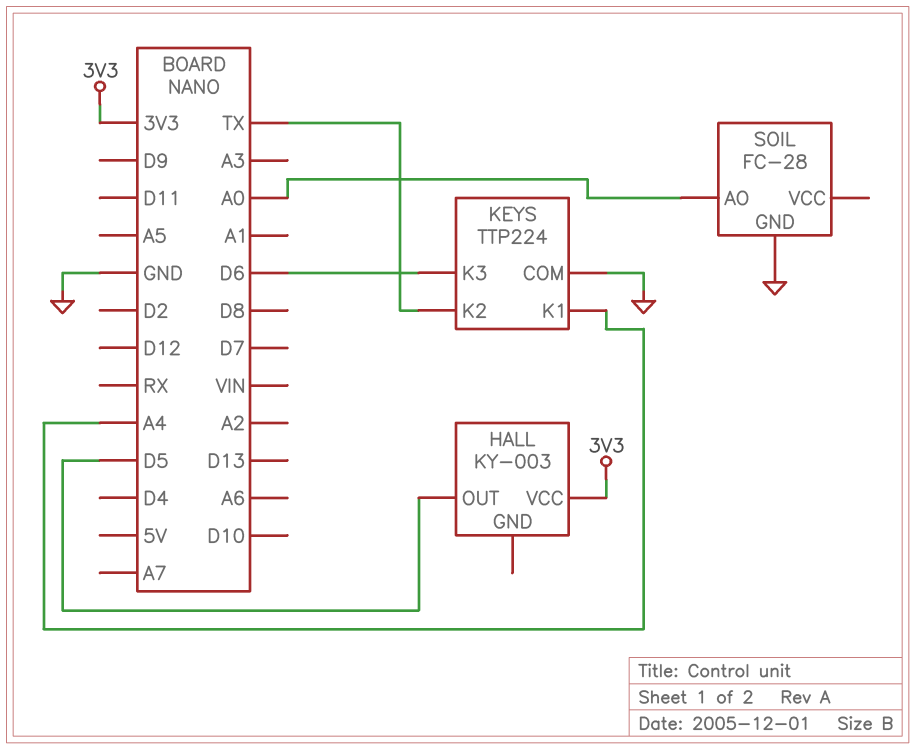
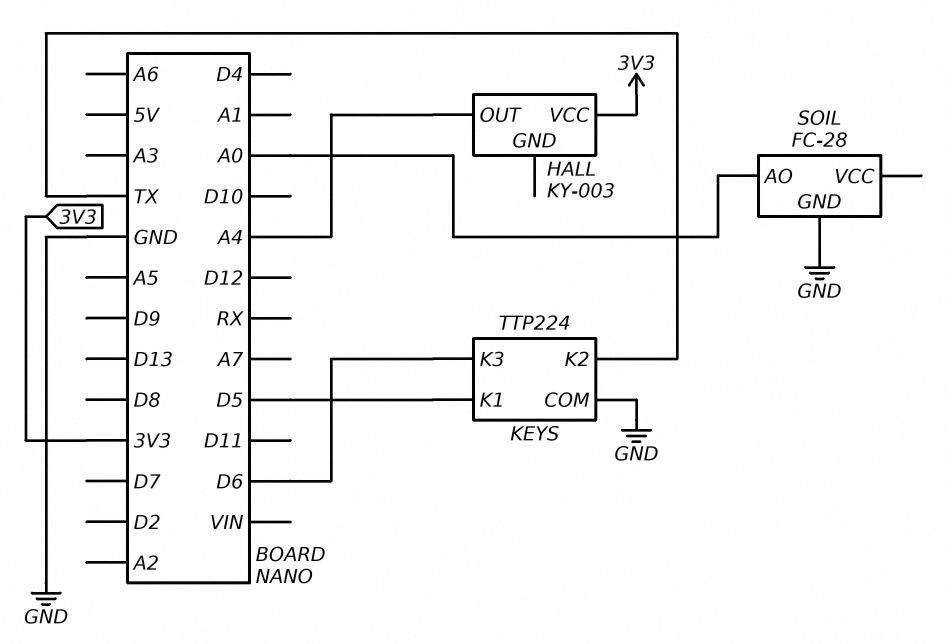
HALL pin OUT: D5 -> A4
KEYS pin K1: A4 -> D5

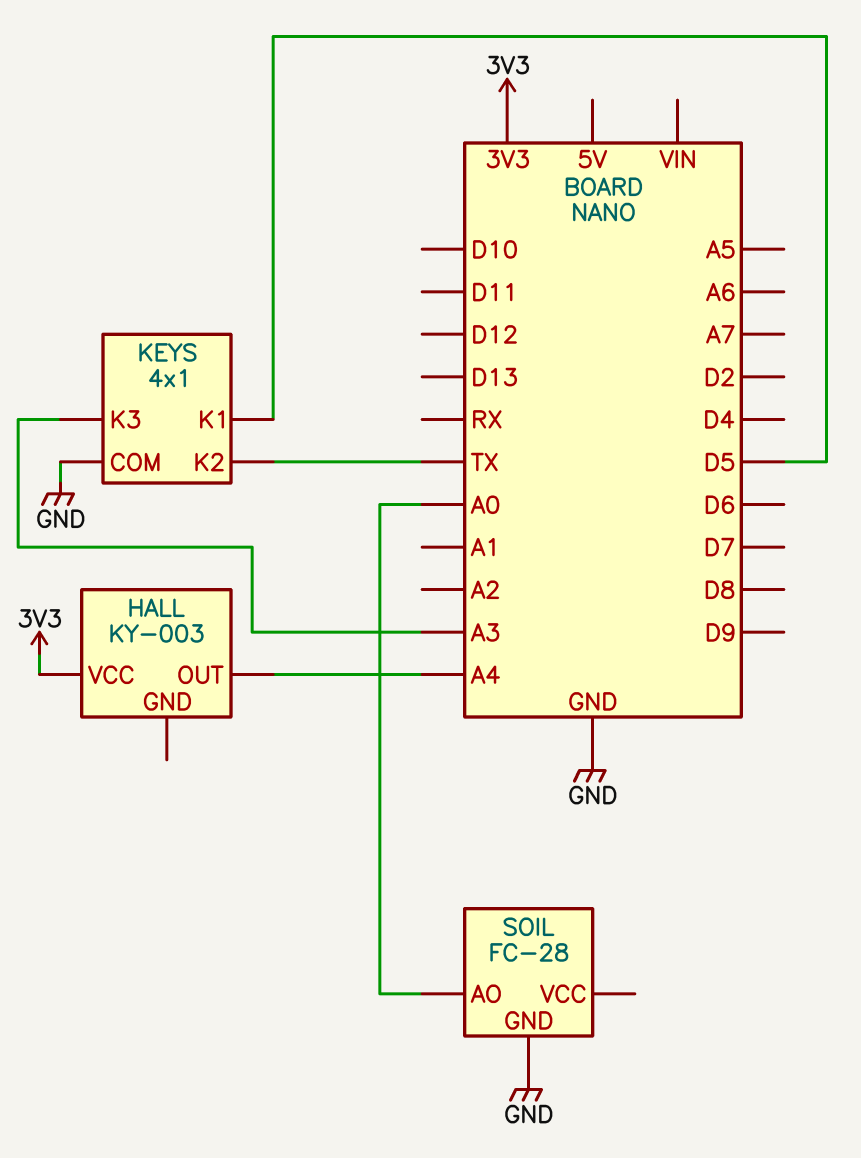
KEYS: TTP224 -> 4x1
KEYS pin K3: D6 -> A3

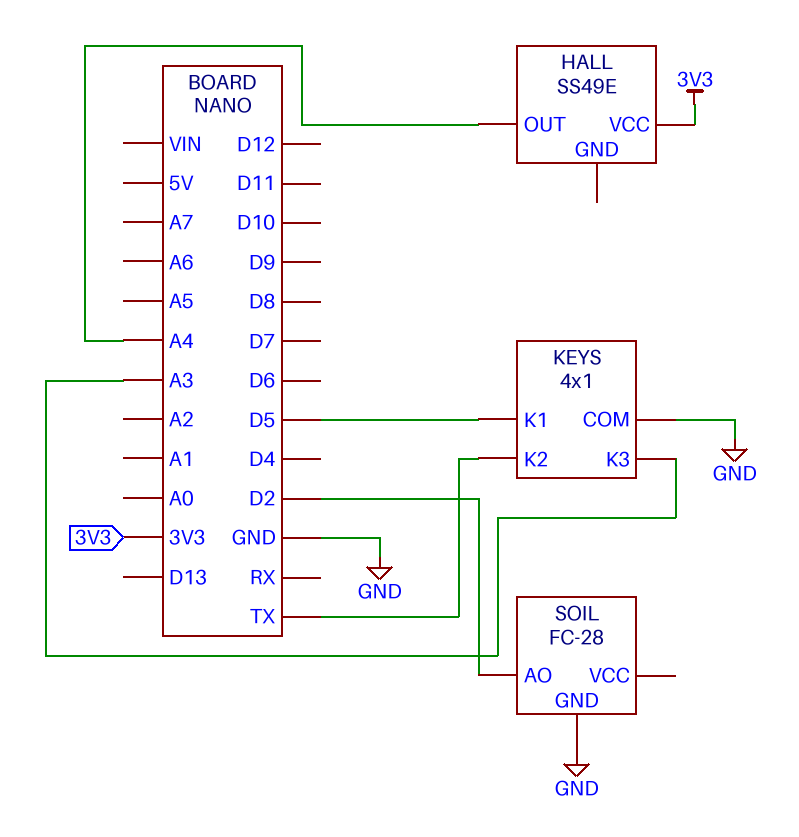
HALL: KY-003 -> SS49E
SOIL pin AO: A0 -> D2

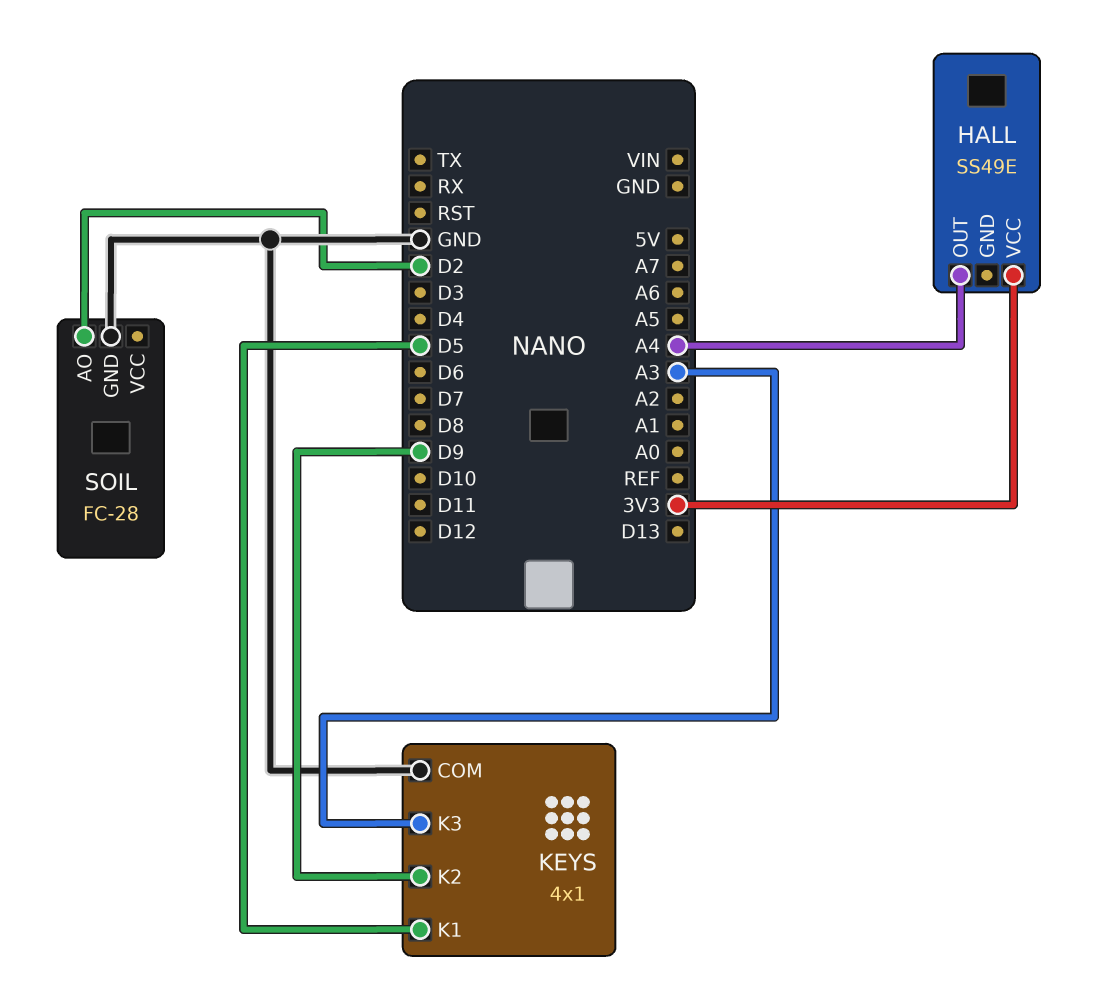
KEYS pin K2: TX -> D9

